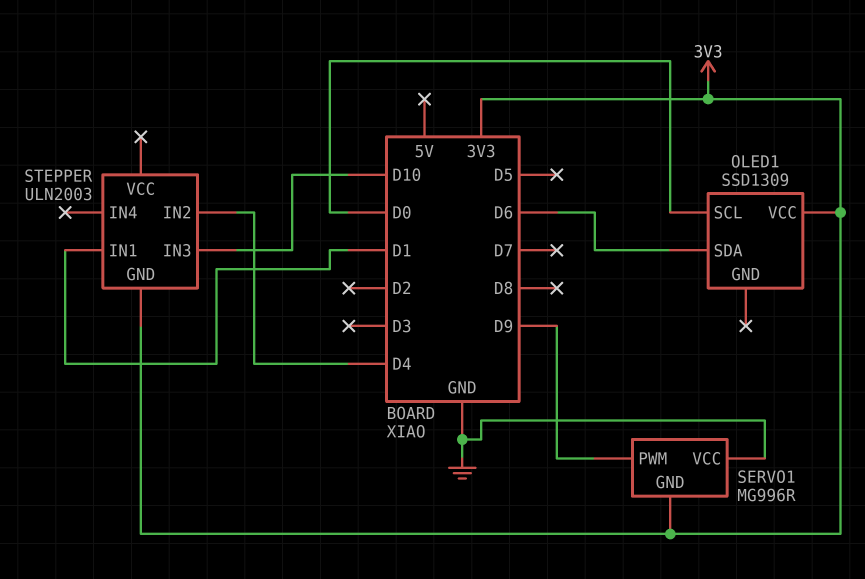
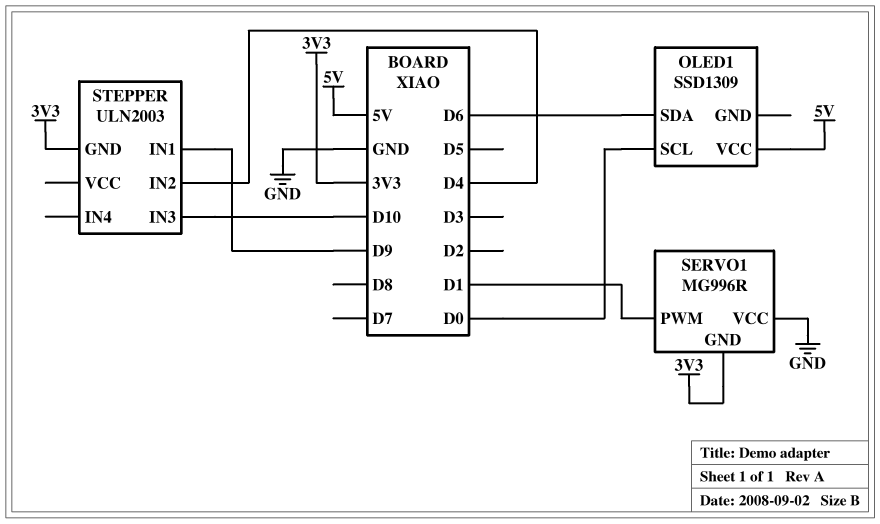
OLED1 pin VCC: 3V3 -> 5V
SERVO1 pin PWM: D9 -> D1
STEPPER pin IN1: D1 -> D9

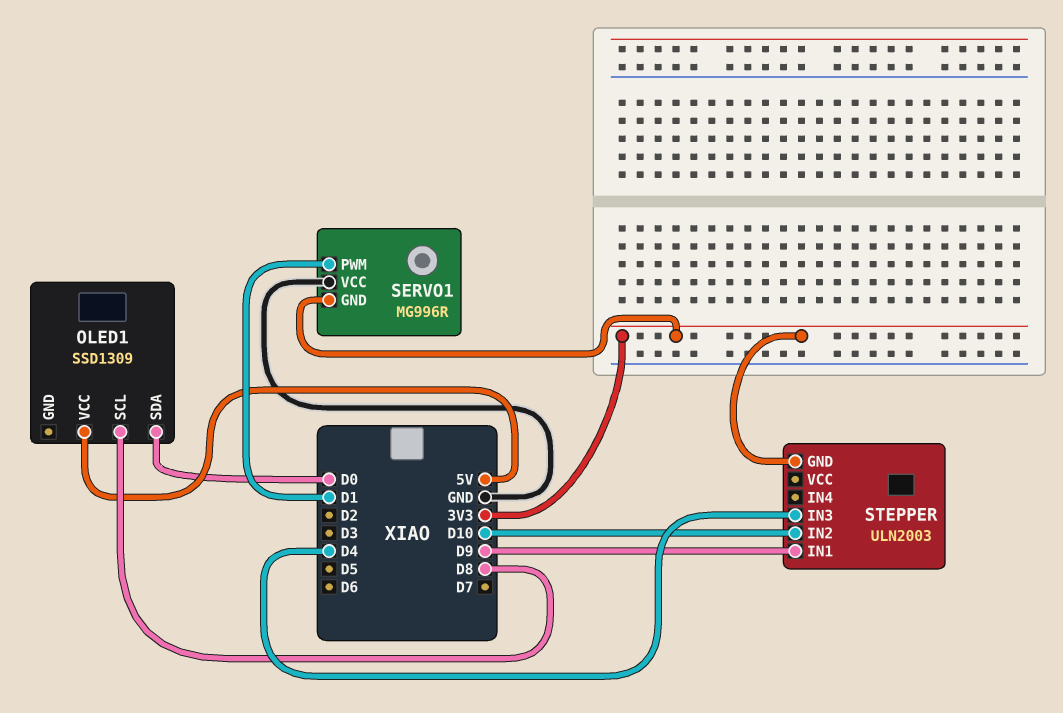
OLED1 pin SCL: D0 -> D8
OLED1 pin SDA: D6 -> D0
STEPPER pin IN2: D4 -> D10
STEPPER pin IN3: D10 -> D4

